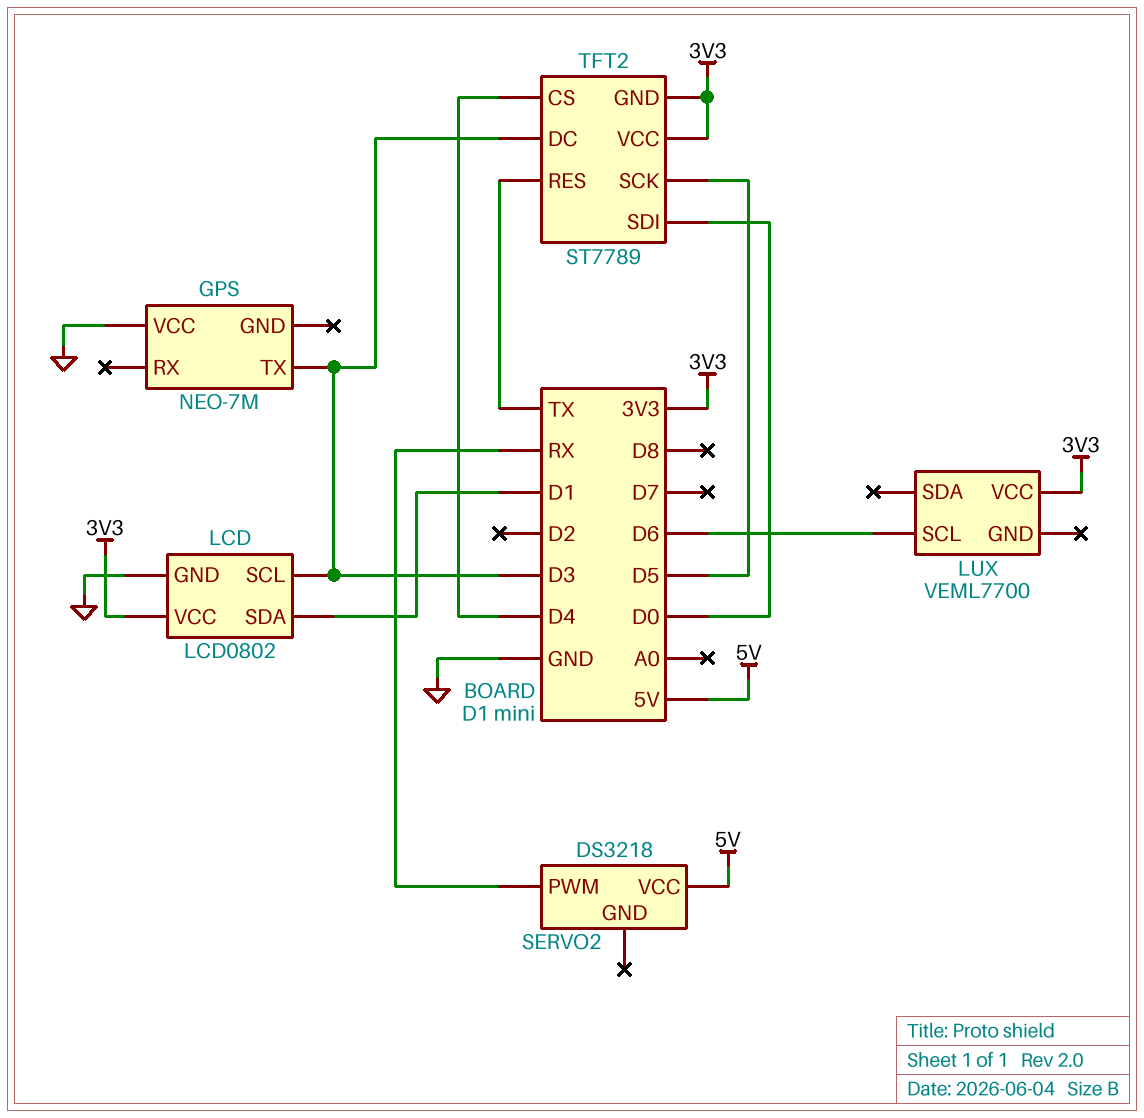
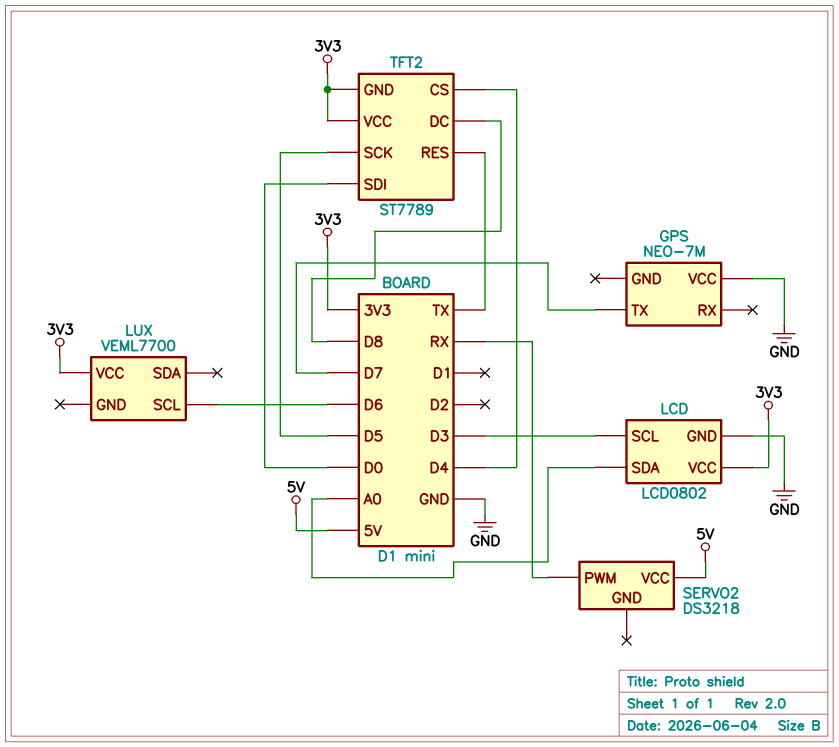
GPS pin TX: D3 -> D7
LCD pin SDA: D1 -> A0
TFT2 pin DC: D3 -> D8

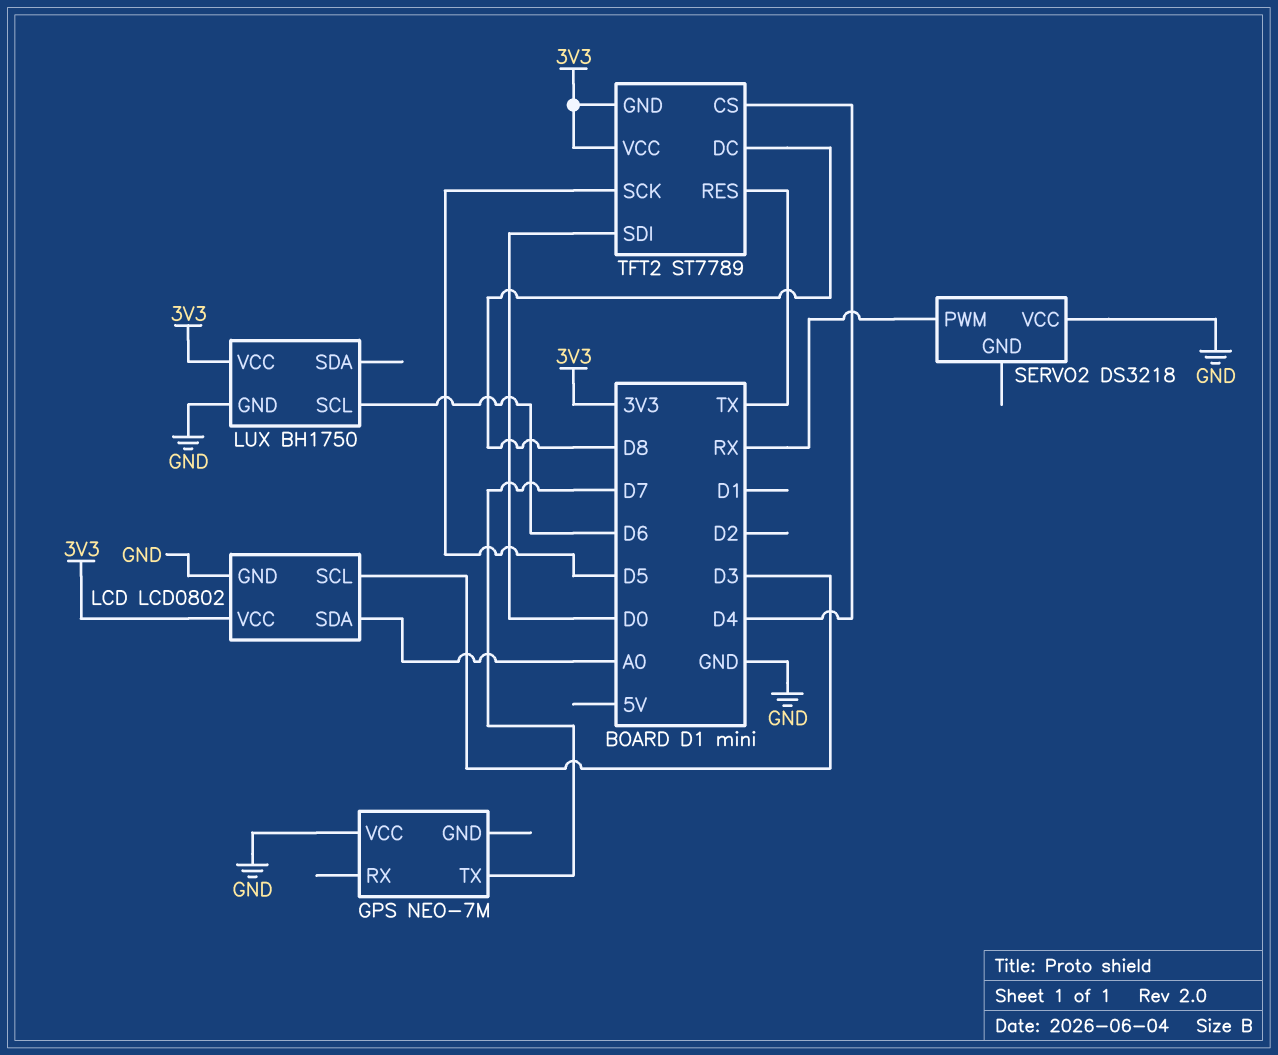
LUX: VEML7700 -> BH1750
LUX pin GND: none -> GND
SERVO2 pin VCC: 5V -> GND

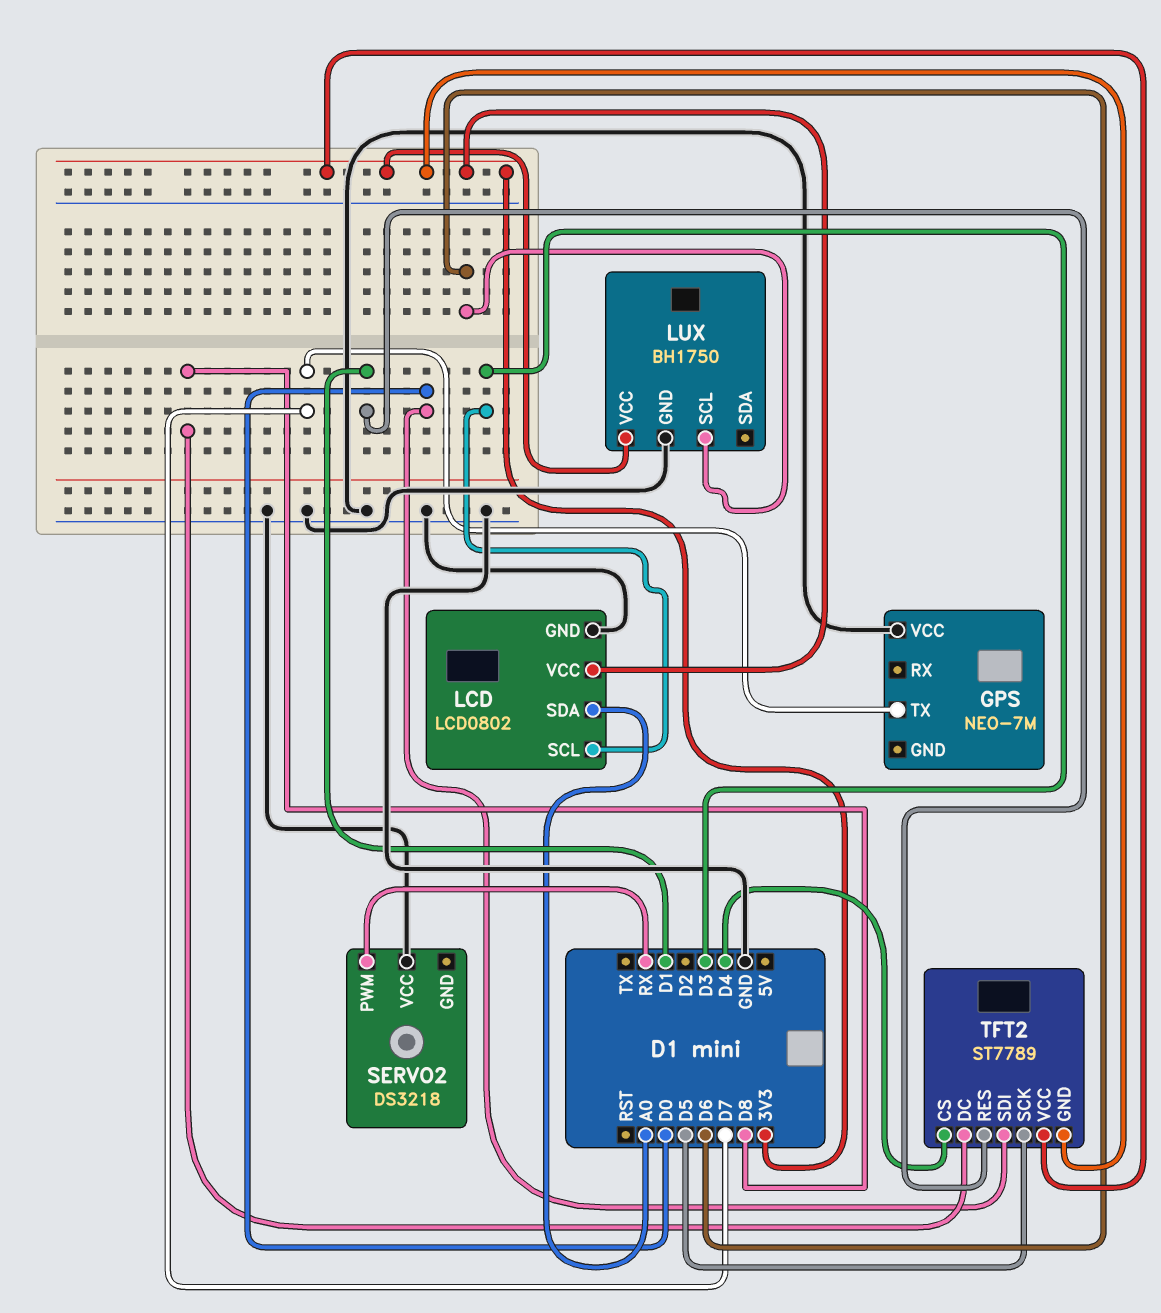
TFT2 pin RES: TX -> D1

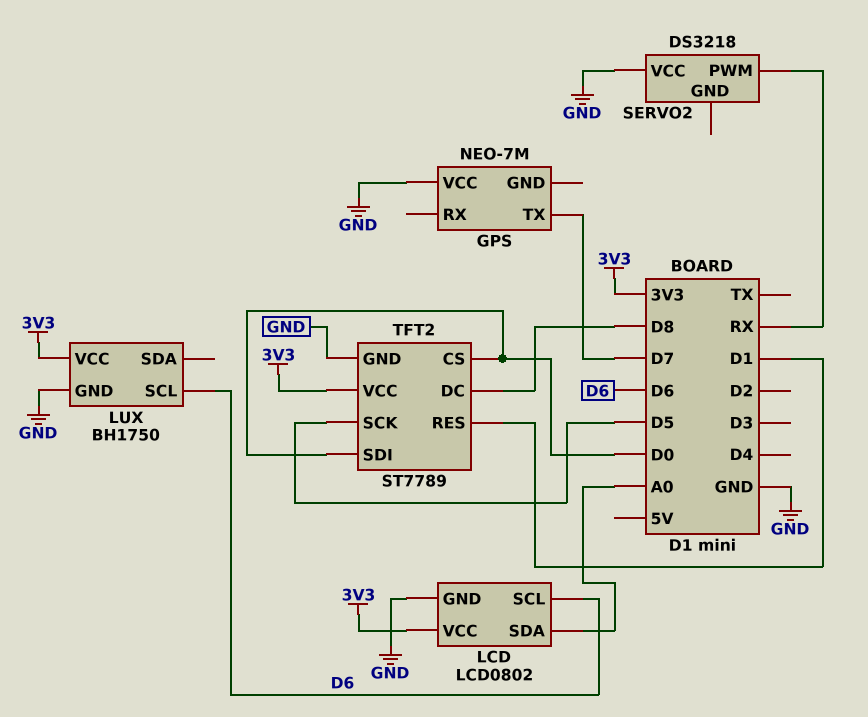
LCD pin SCL: D3 -> D6
TFT2 pin CS: D4 -> D0
TFT2 pin GND: 3V3 -> GND

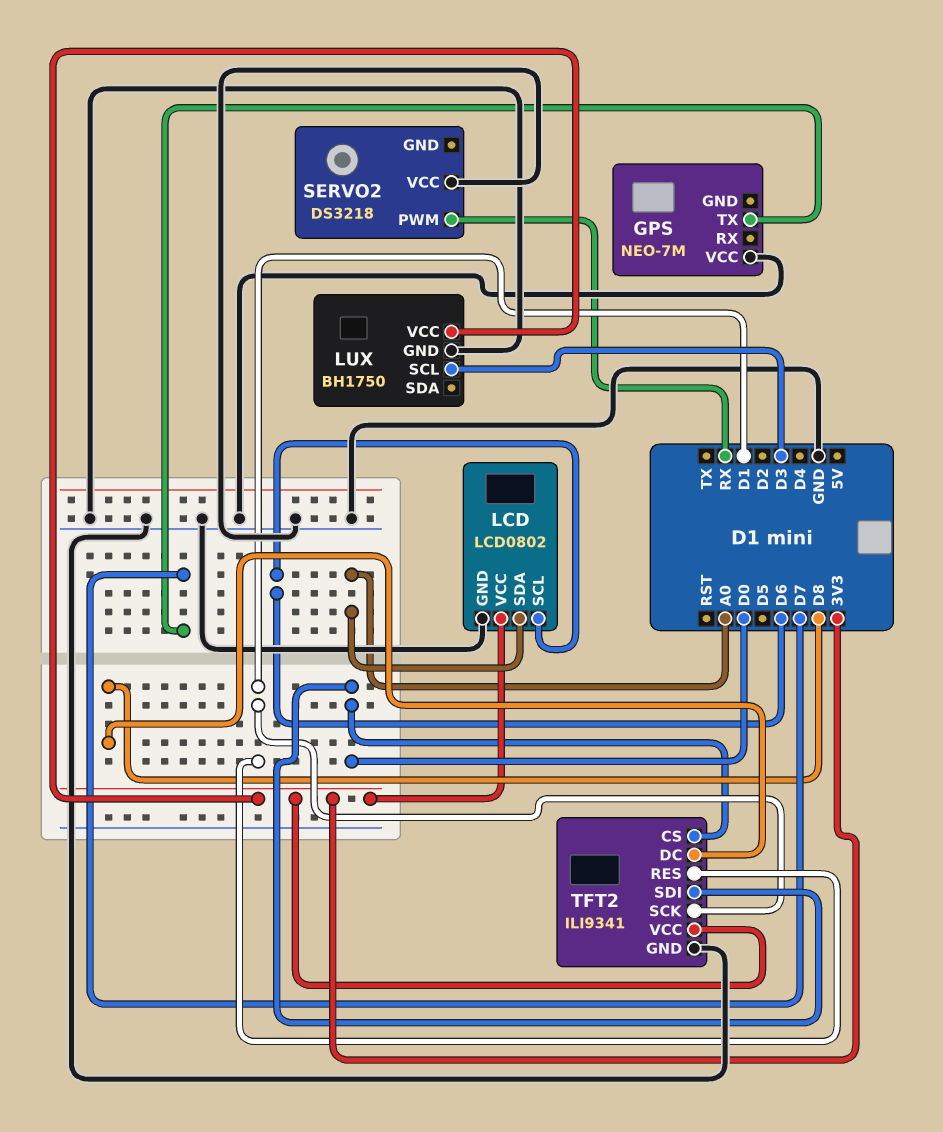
LUX pin SCL: D6 -> D3
TFT2: ST7789 -> ILI9341
TFT2 pin SCK: D5 -> D1

